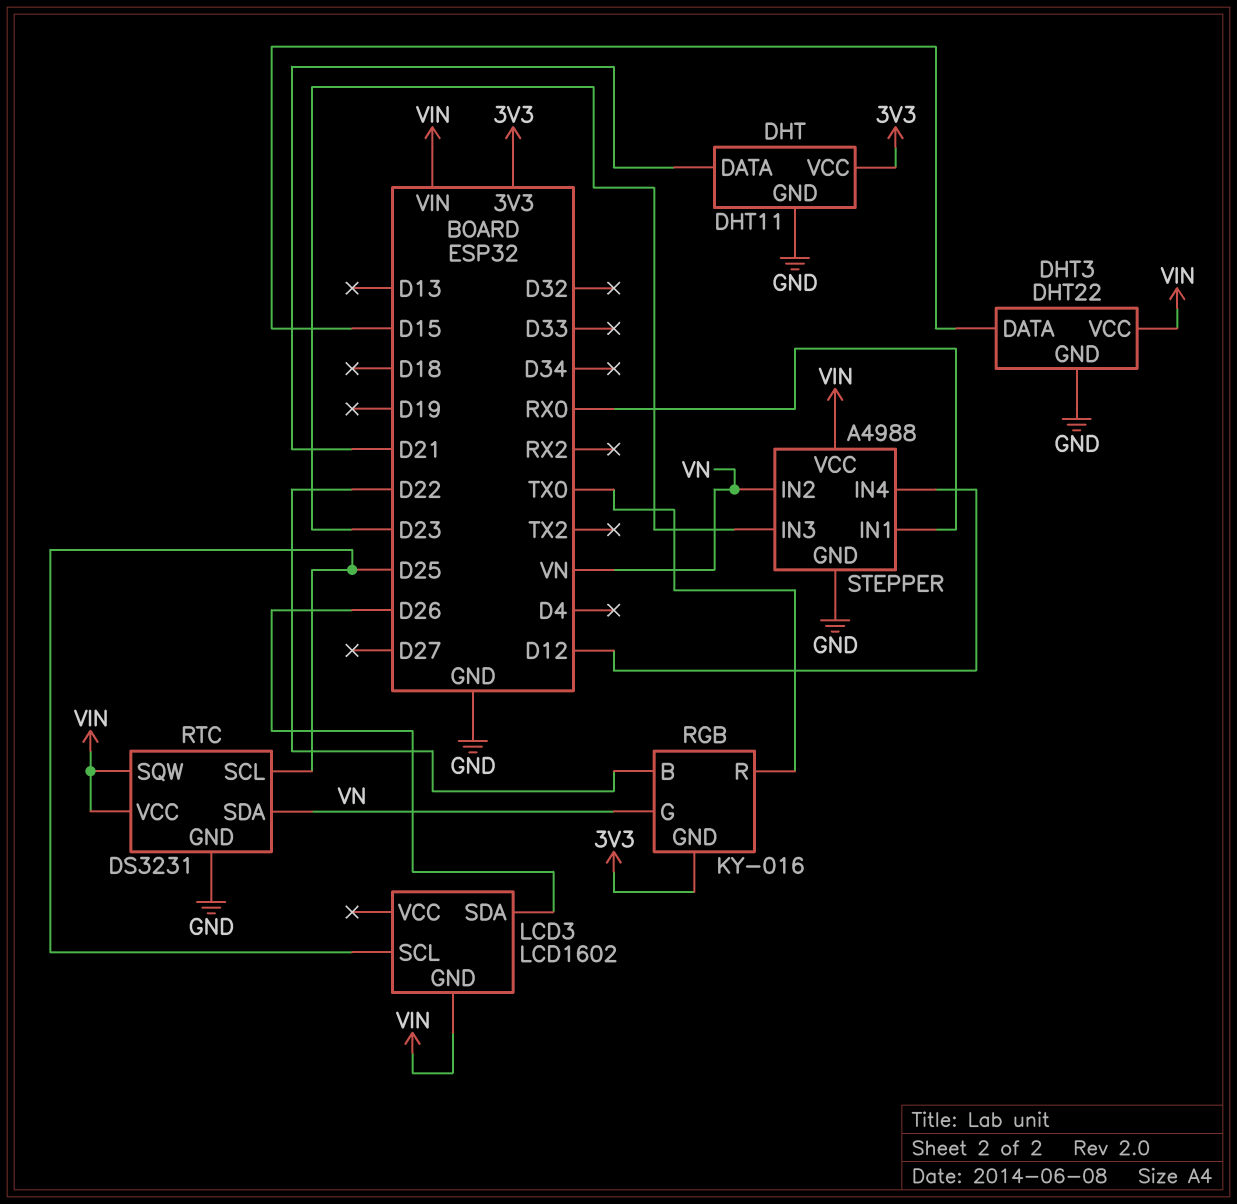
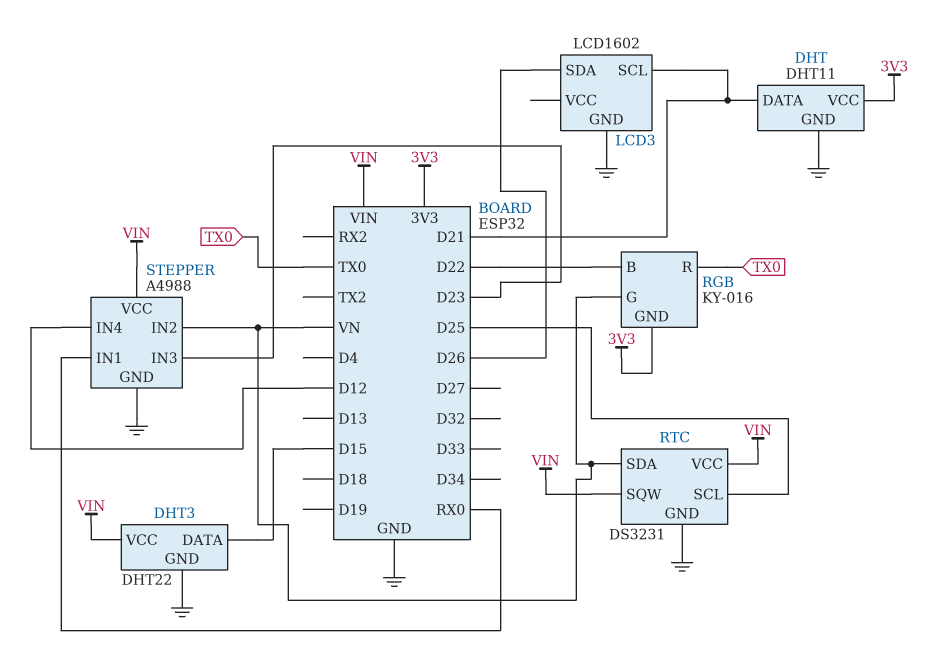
LCD3 pin GND: VIN -> GND
LCD3 pin SCL: D25 -> D21

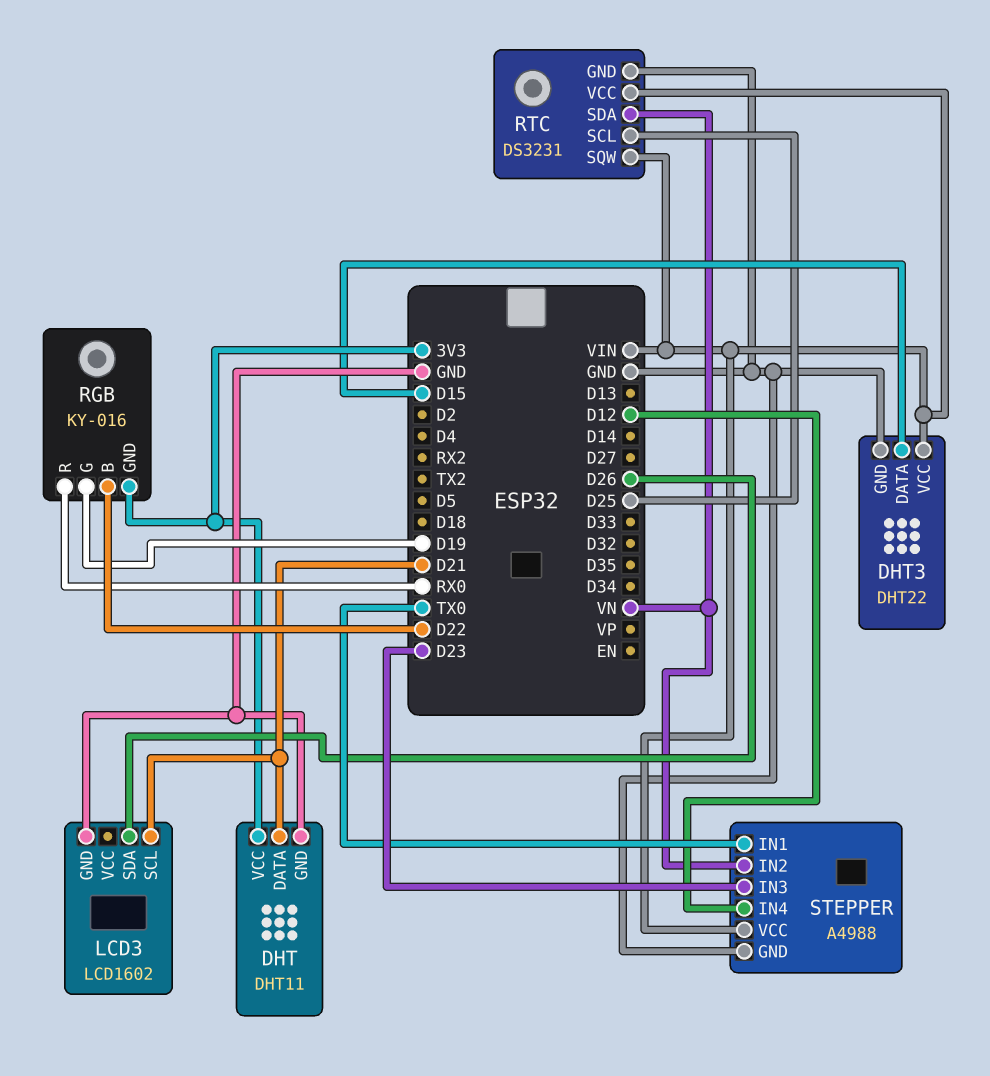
RGB pin G: VN -> D19
RGB pin R: TX0 -> RX0
STEPPER pin IN1: RX0 -> TX0

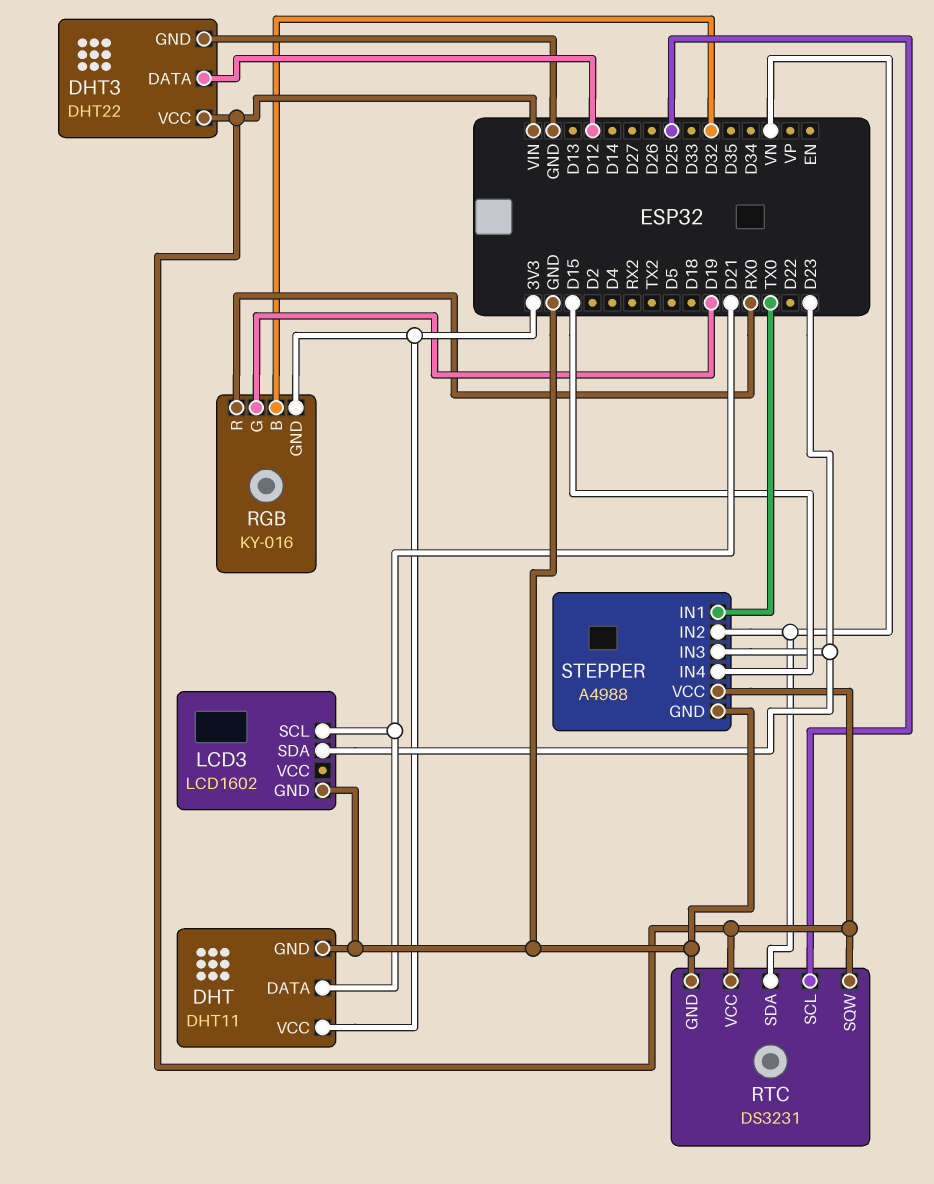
DHT3 pin DATA: D15 -> D12
LCD3 pin SDA: D26 -> D23
RGB pin B: D22 -> D32
STEPPER pin IN4: D12 -> D15

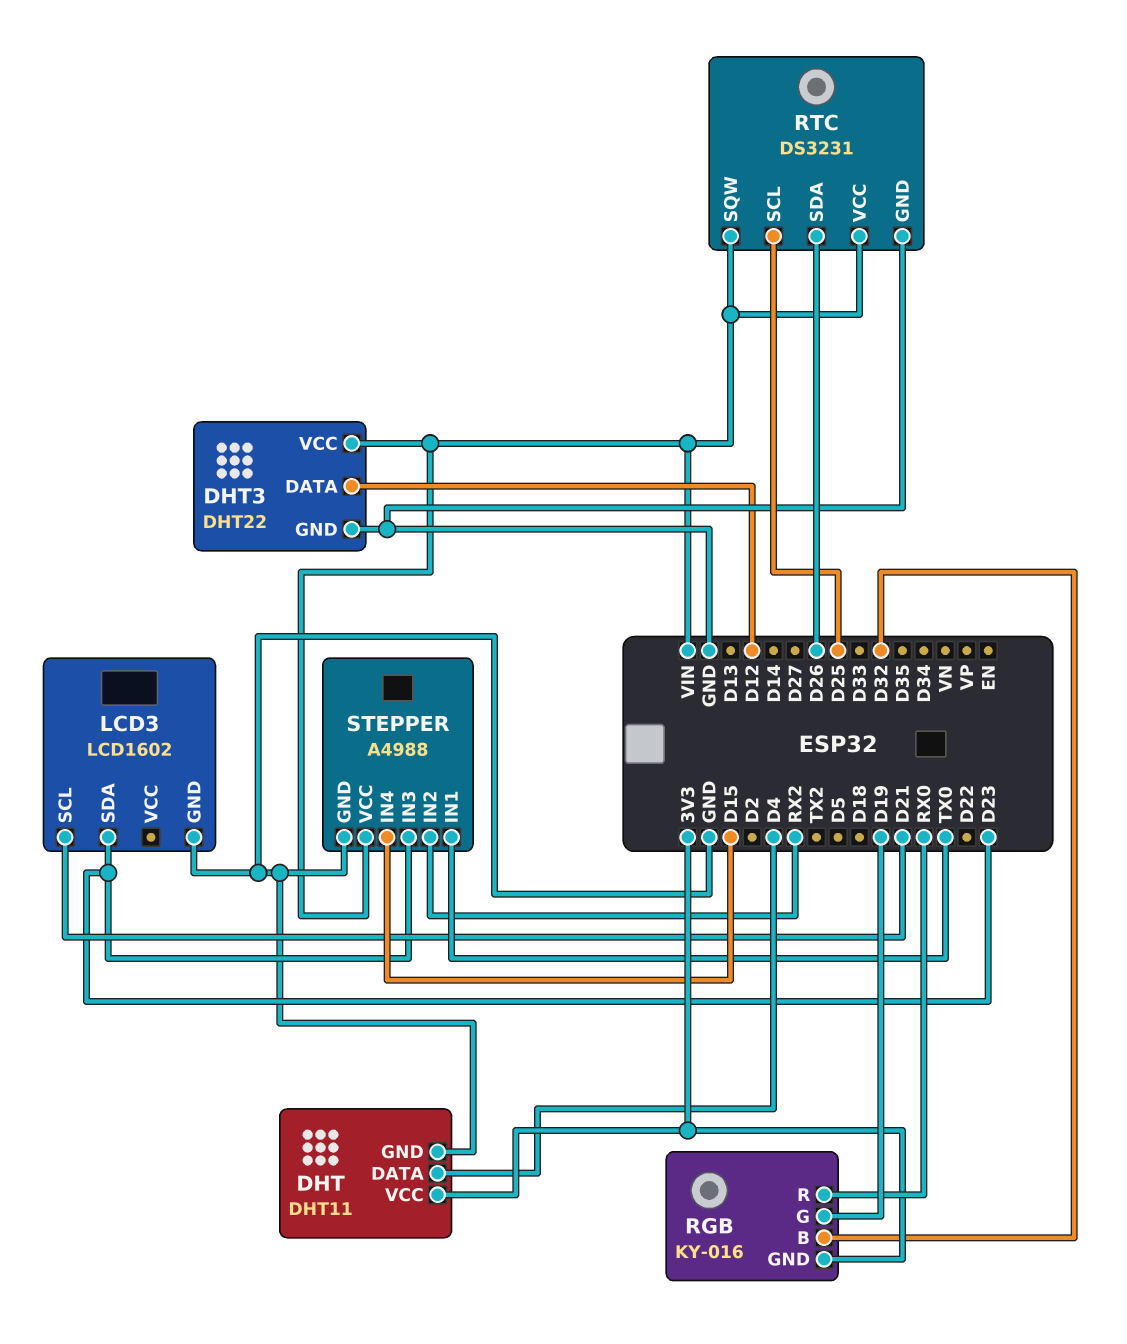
DHT pin DATA: D21 -> D4
RTC pin SDA: VN -> D26
STEPPER pin IN2: VN -> RX2

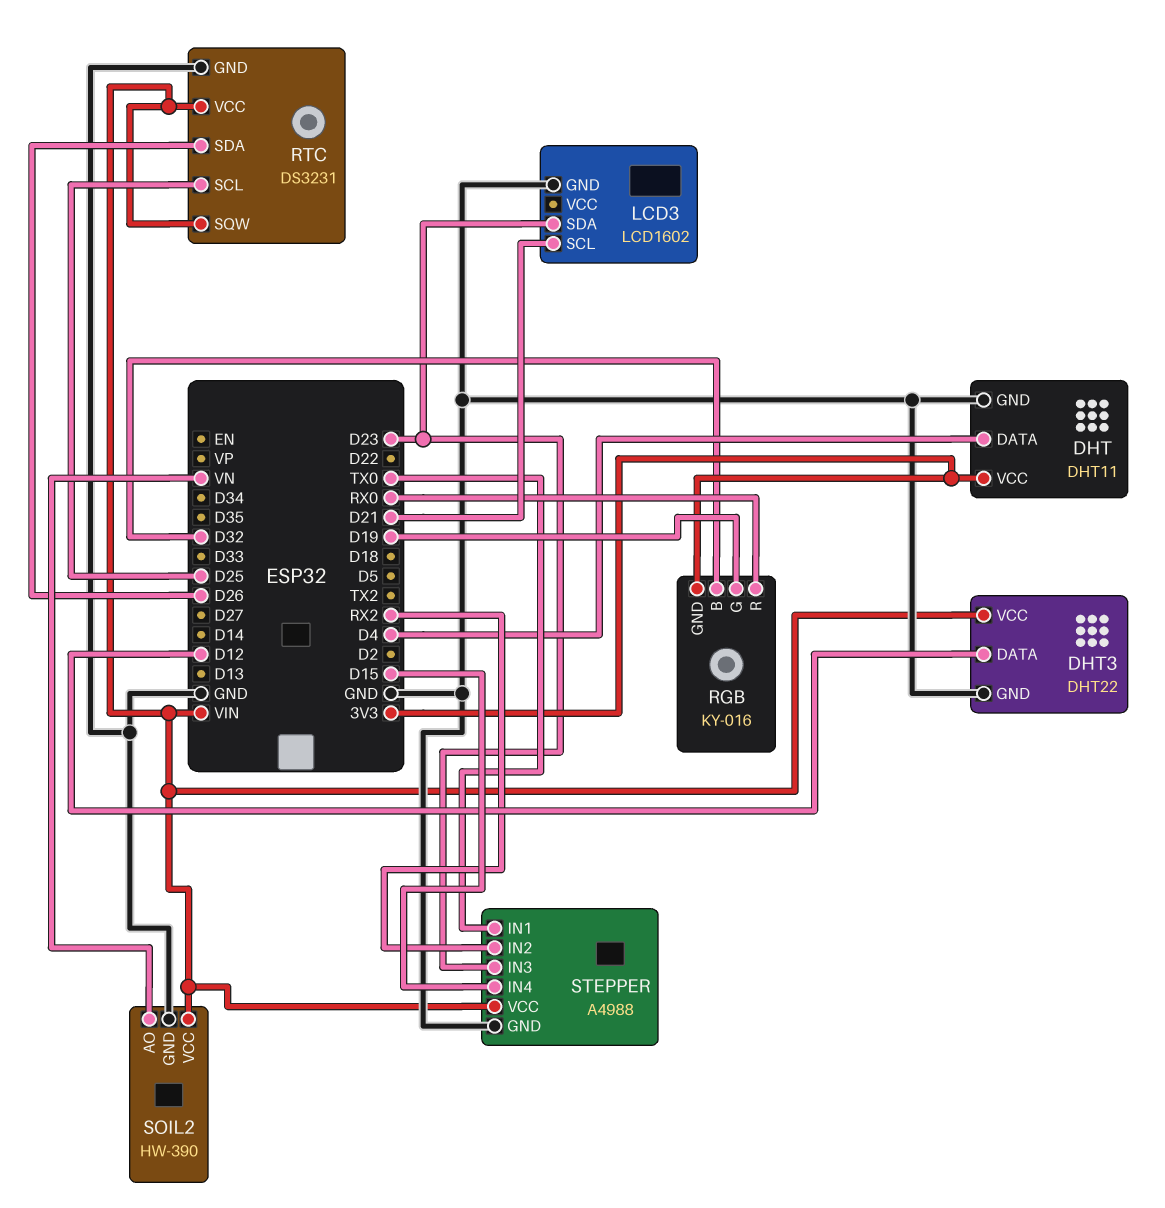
SOIL2: none -> HW-390
SOIL2 pin AO: none -> VN
SOIL2 pin GND: none -> GND
SOIL2 pin VCC: none -> VIN

